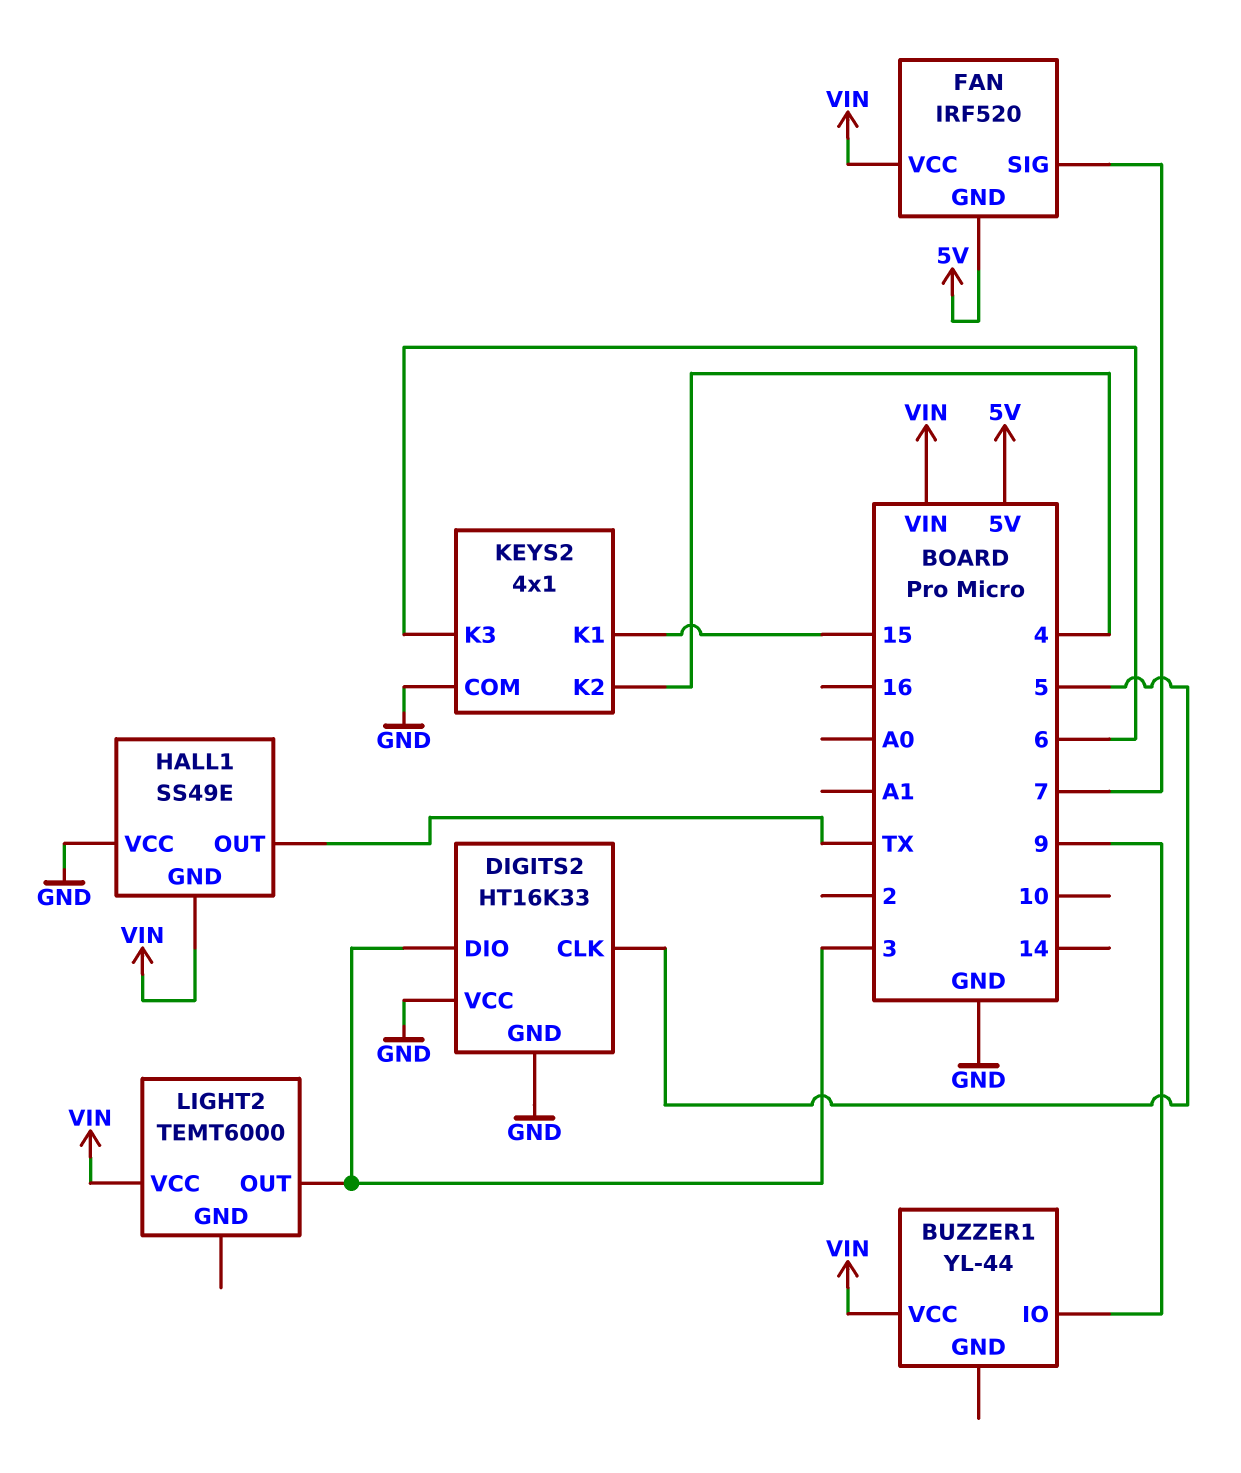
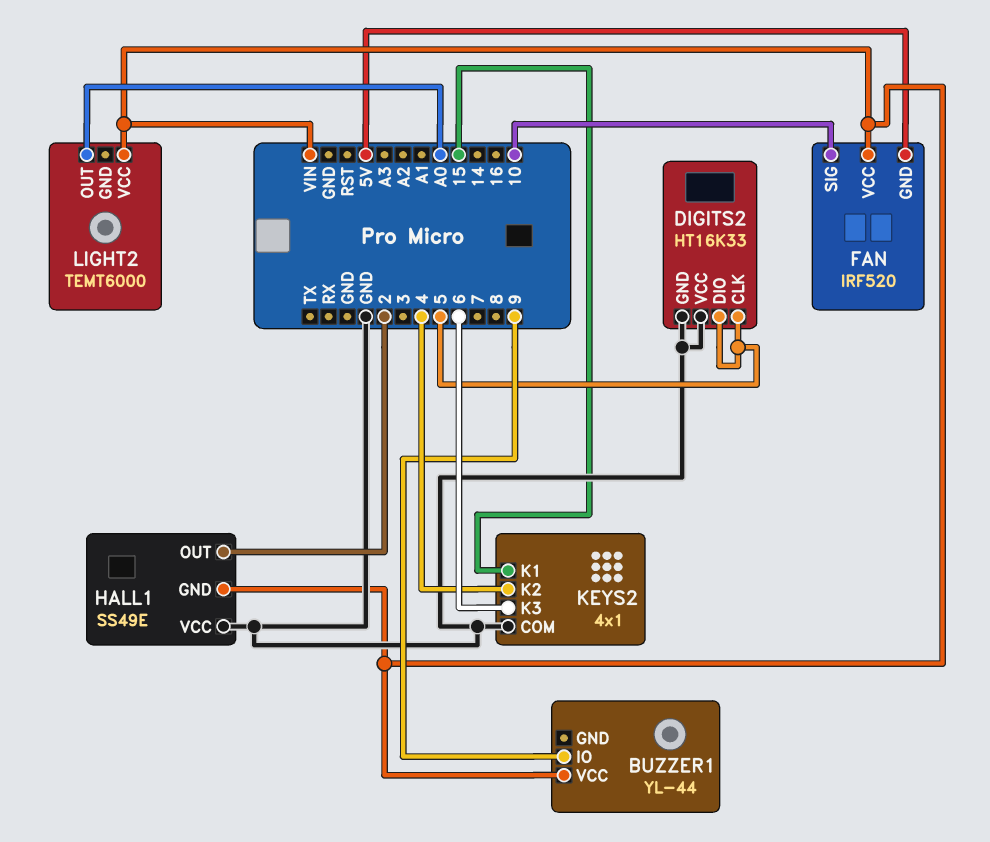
DIGITS2 pin DIO: 3 -> 5
FAN pin SIG: 7 -> 10
HALL1 pin OUT: TX -> 2
LIGHT2 pin OUT: 3 -> A0

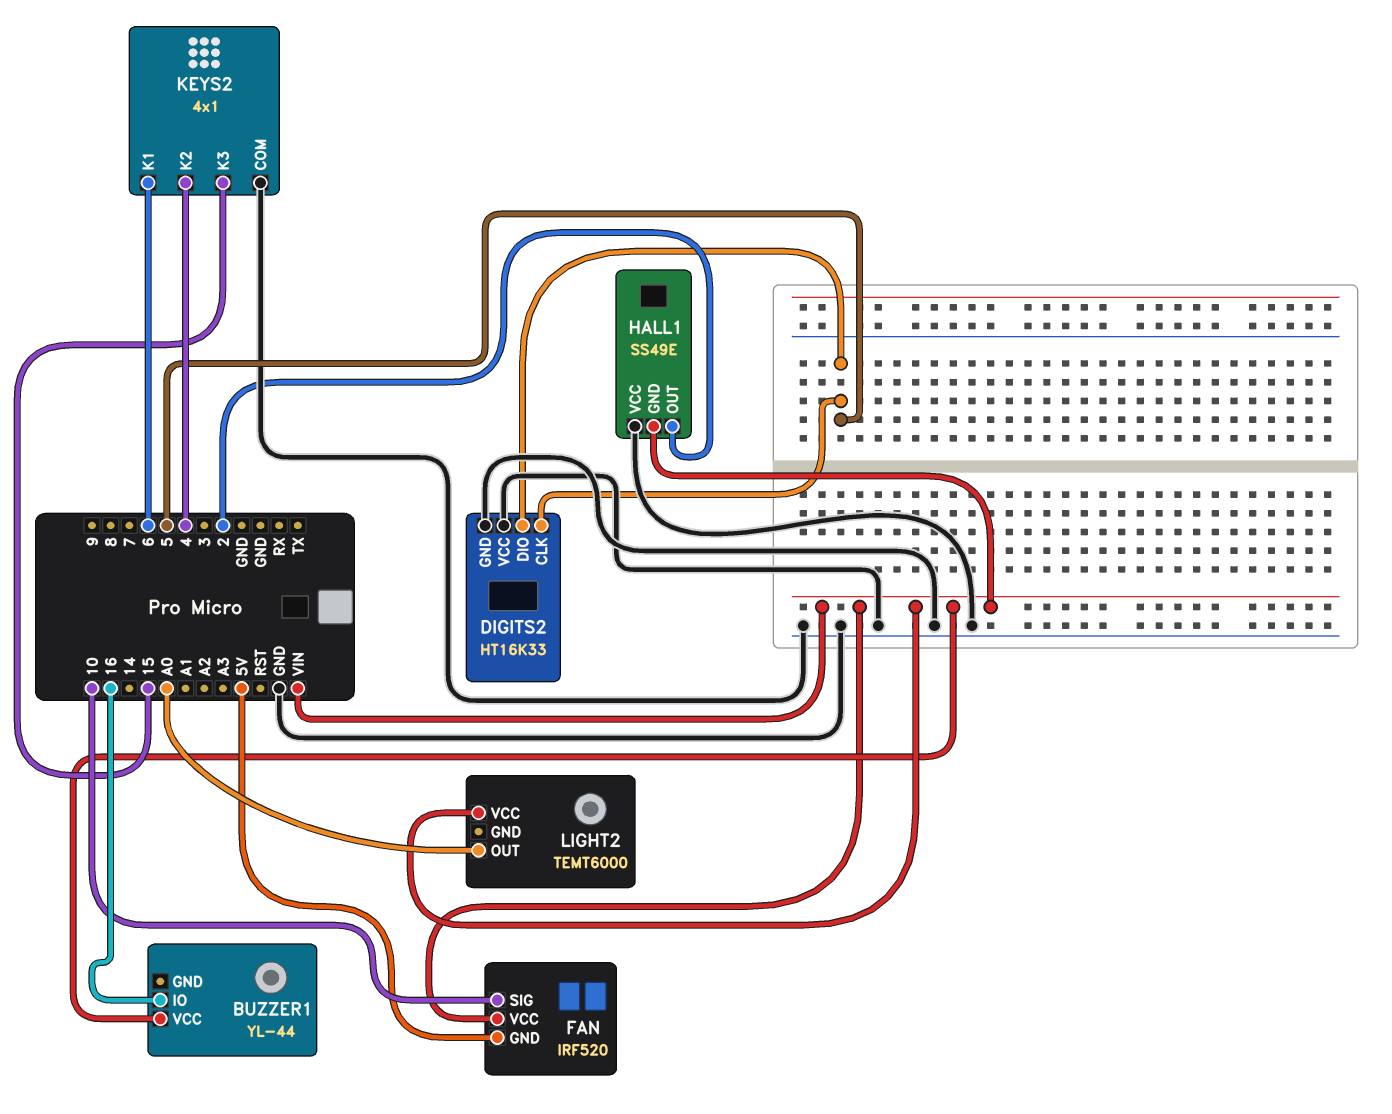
BUZZER1 pin IO: 9 -> 16
KEYS2 pin K1: 15 -> 6
KEYS2 pin K3: 6 -> 15

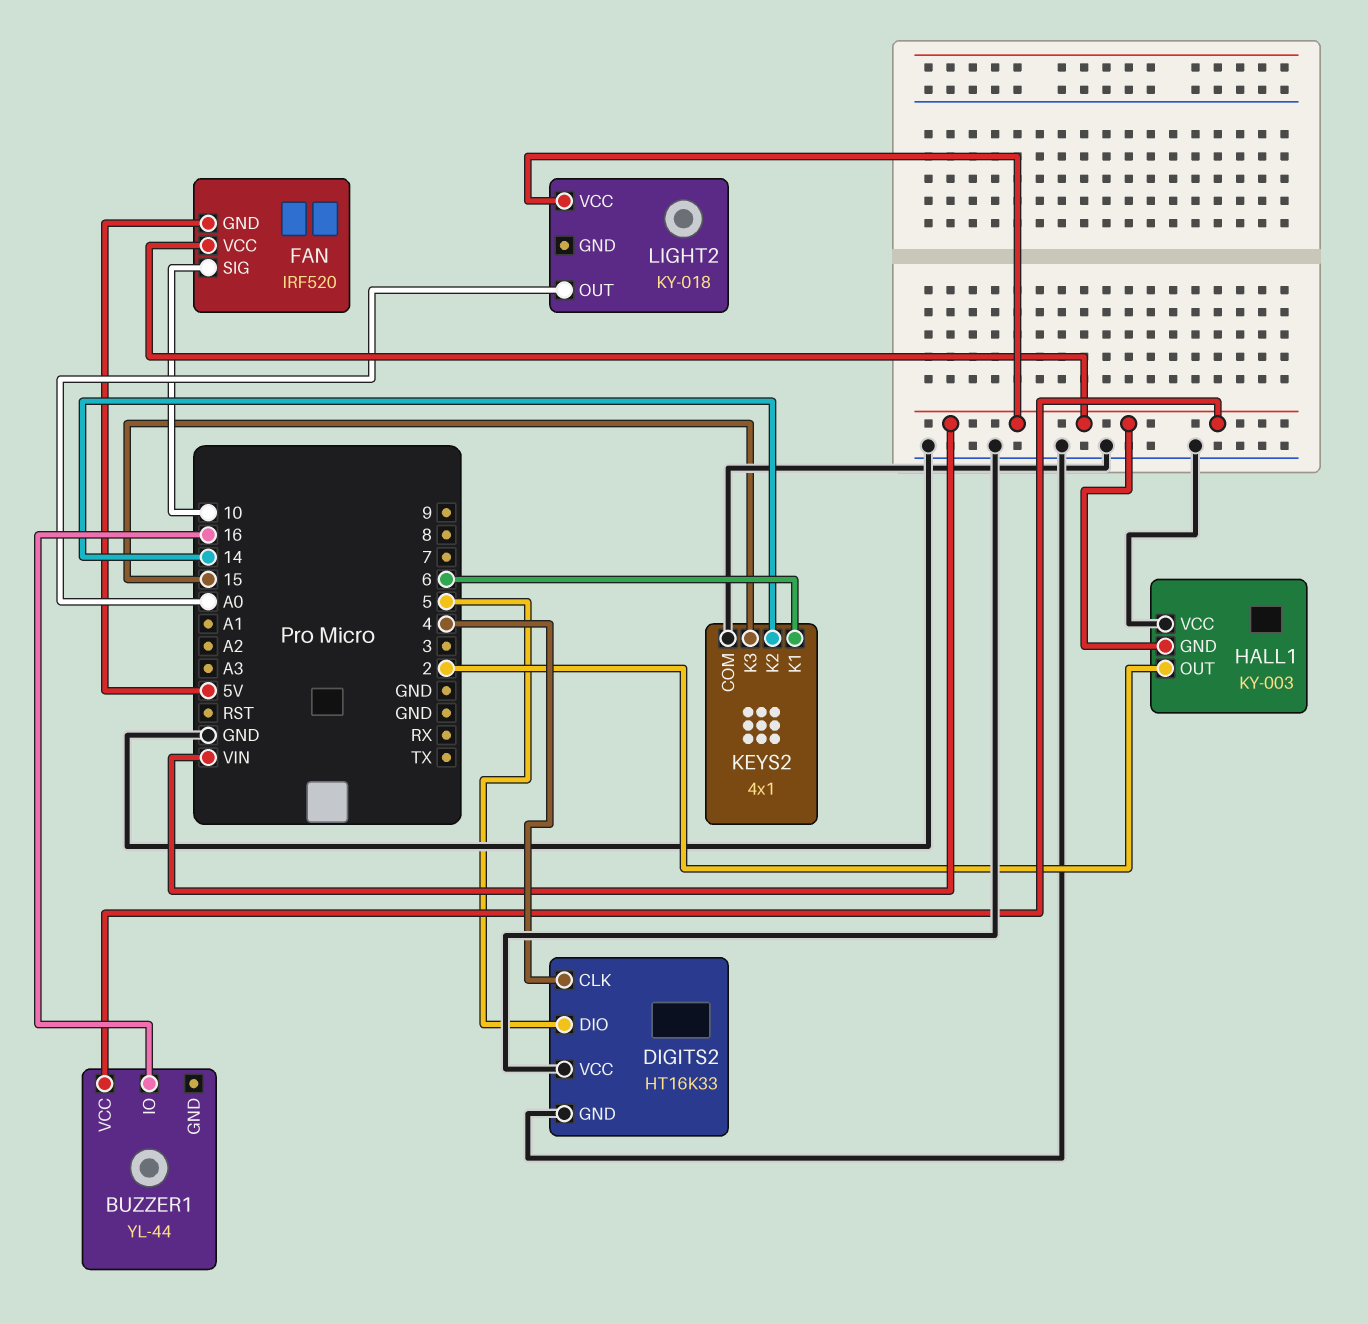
DIGITS2 pin CLK: 5 -> 4
HALL1: SS49E -> KY-003
KEYS2 pin K2: 4 -> 14
LIGHT2: TEMT6000 -> KY-018

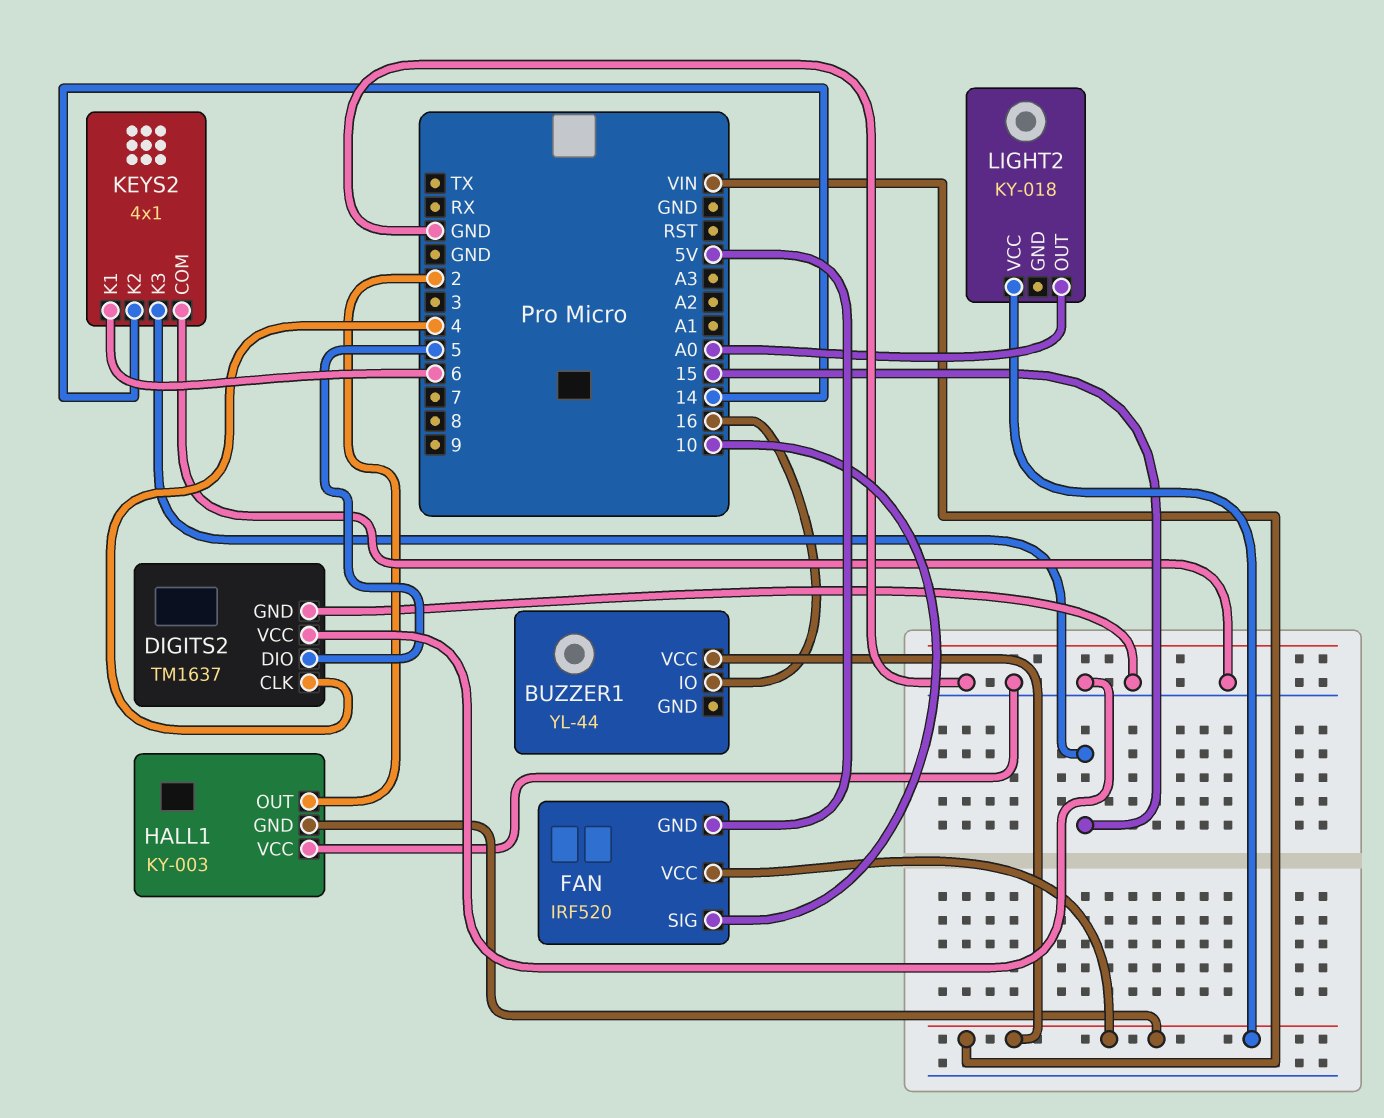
DIGITS2: HT16K33 -> TM1637

